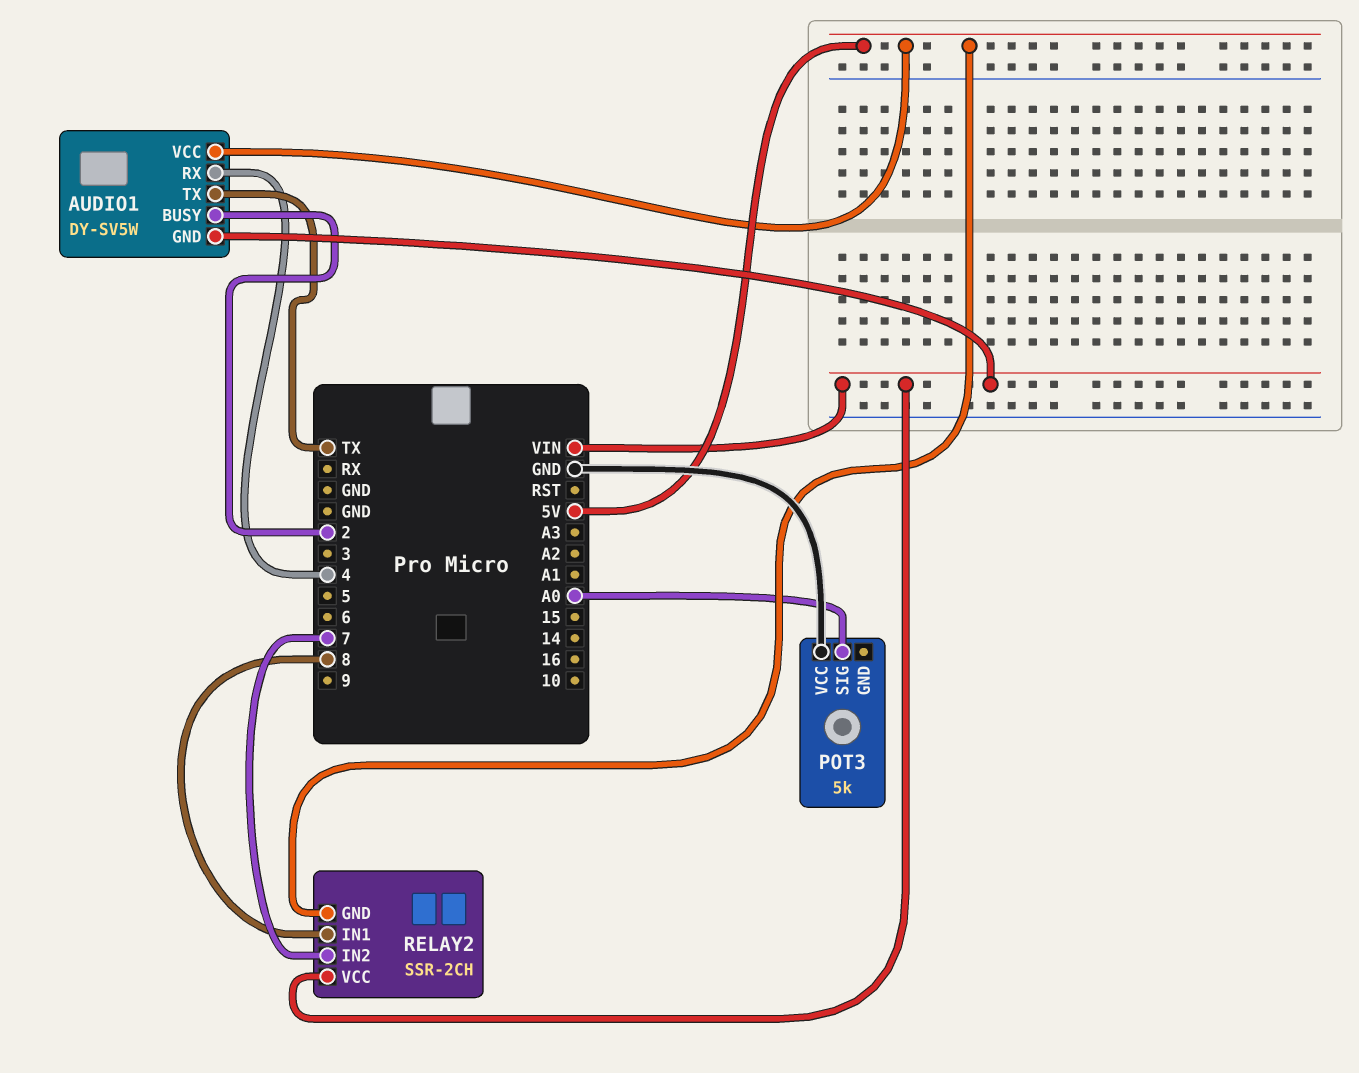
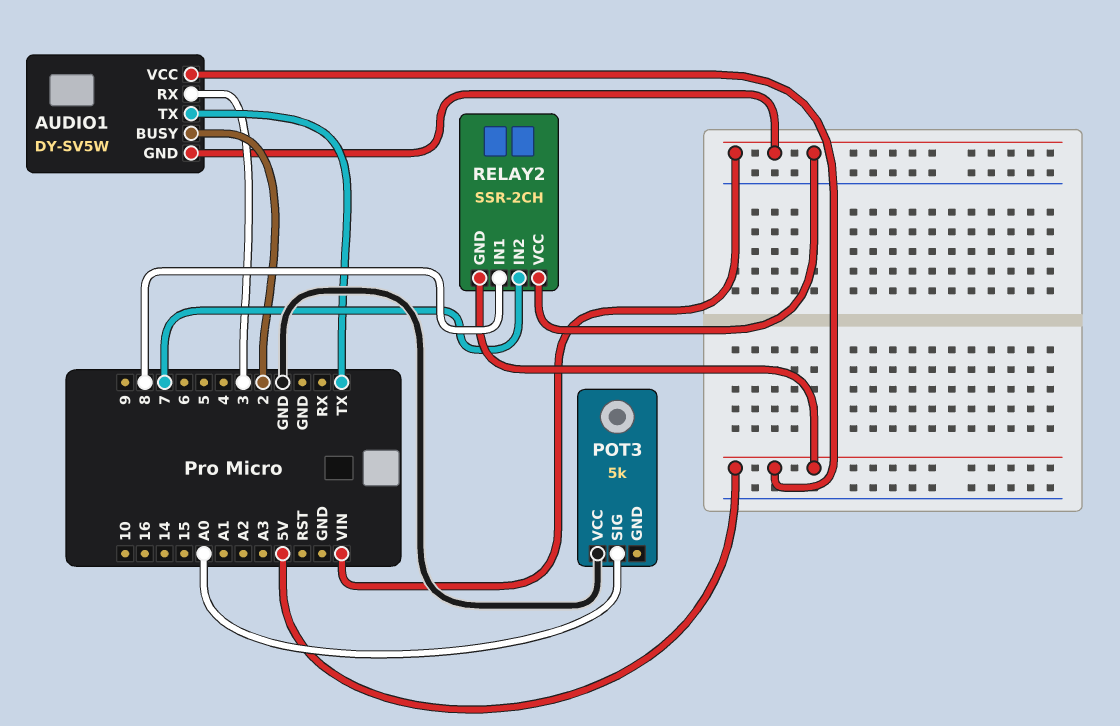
AUDIO1 pin RX: 4 -> 3

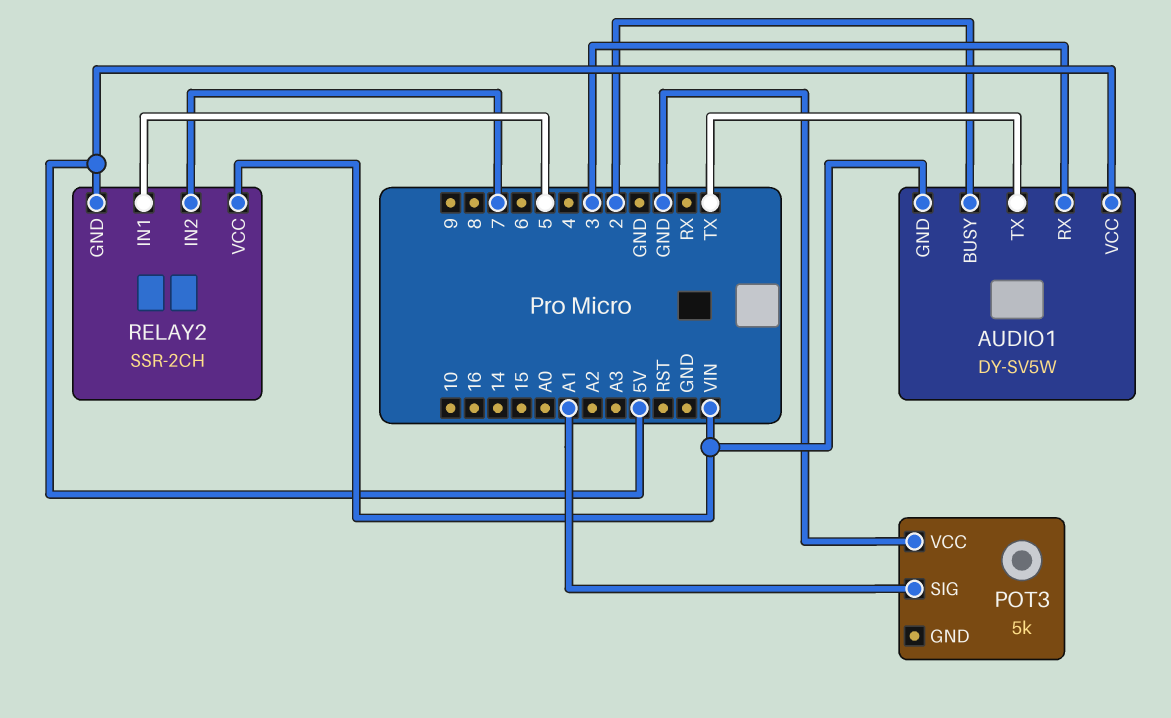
POT3 pin SIG: A0 -> A1
RELAY2 pin IN1: 8 -> 5

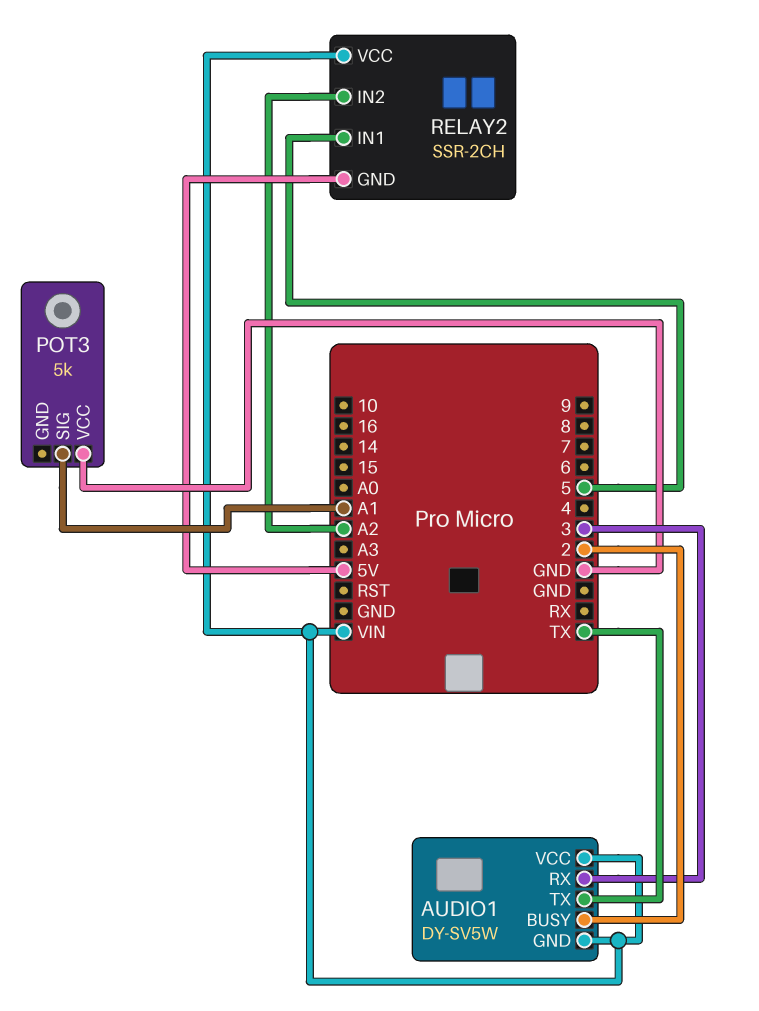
AUDIO1 pin VCC: 5V -> VIN
RELAY2 pin IN2: 7 -> A2

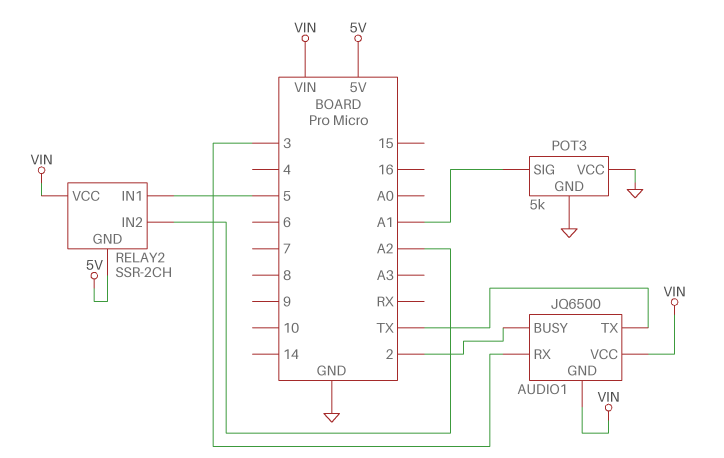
AUDIO1: DY-SV5W -> JQ6500
POT3 pin GND: none -> GND

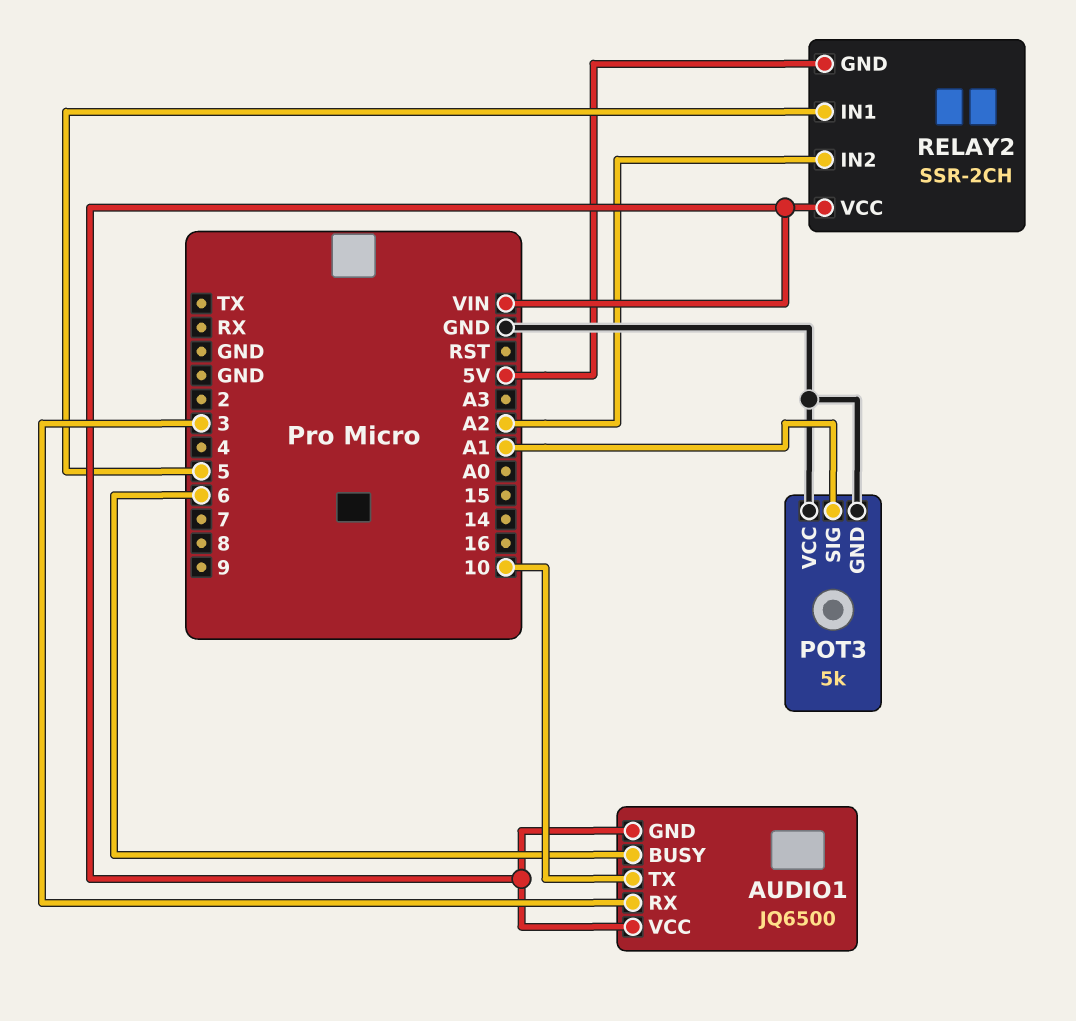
AUDIO1 pin BUSY: 2 -> 6
AUDIO1 pin TX: TX -> 10

